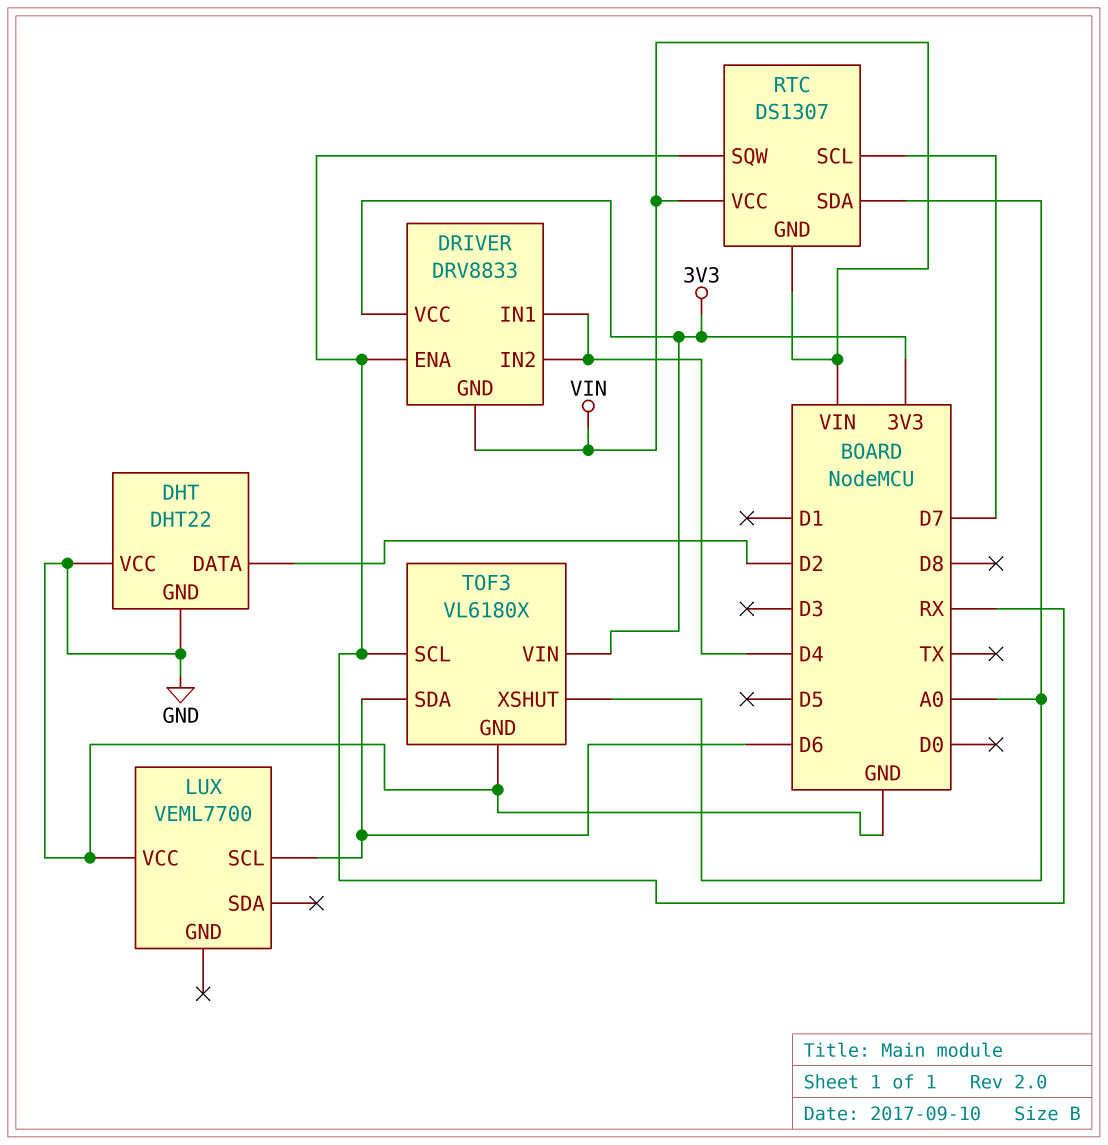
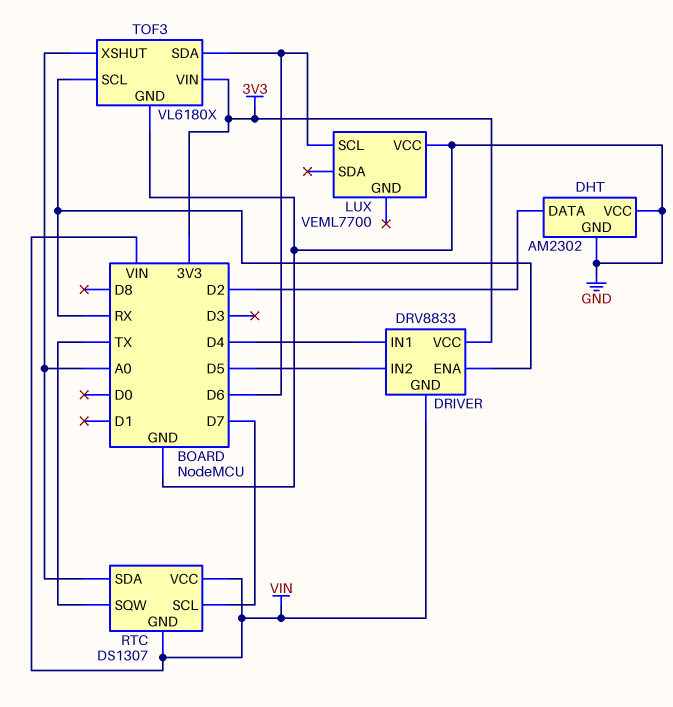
DHT: DHT22 -> AM2302
DRIVER pin IN2: D4 -> D5
RTC pin SQW: RX -> TX

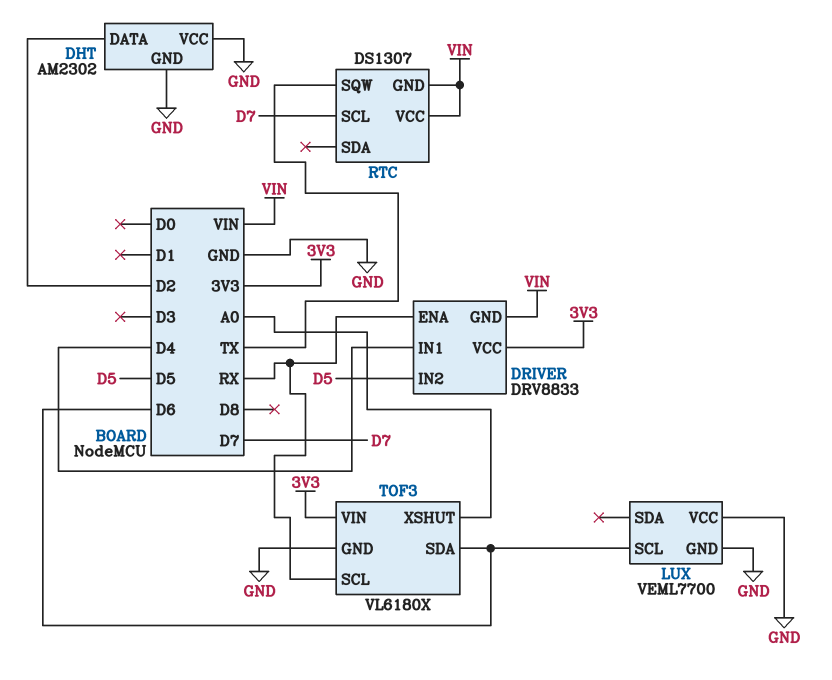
LUX pin GND: none -> GND
RTC pin SDA: A0 -> none

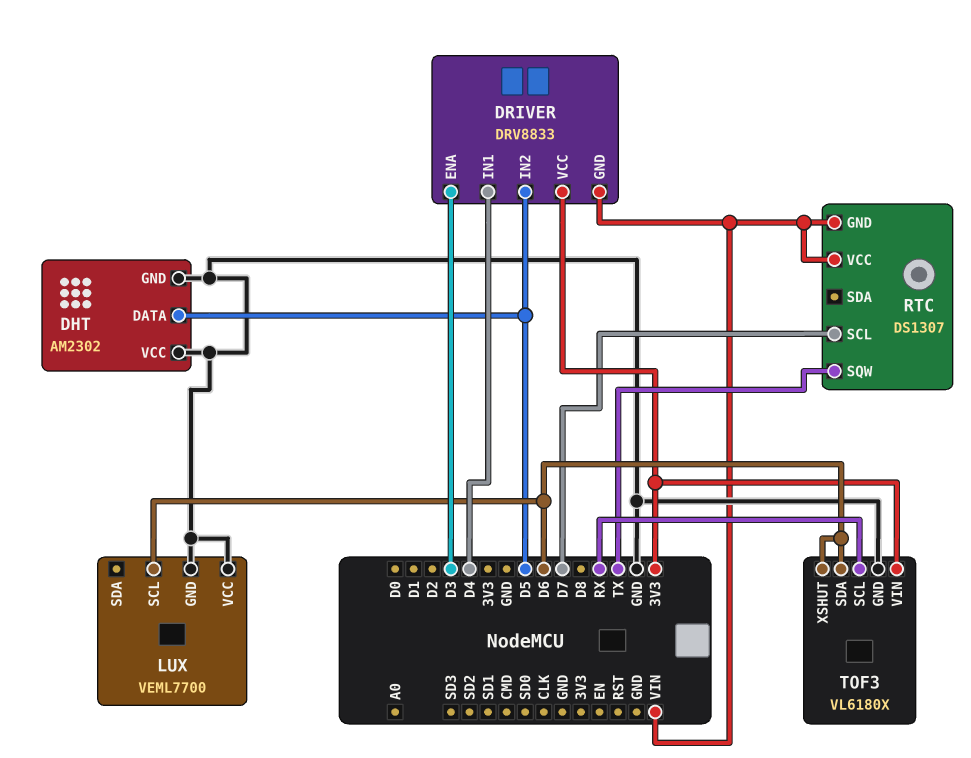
DHT pin DATA: D2 -> D5
DRIVER pin ENA: RX -> D3
TOF3 pin XSHUT: A0 -> D6

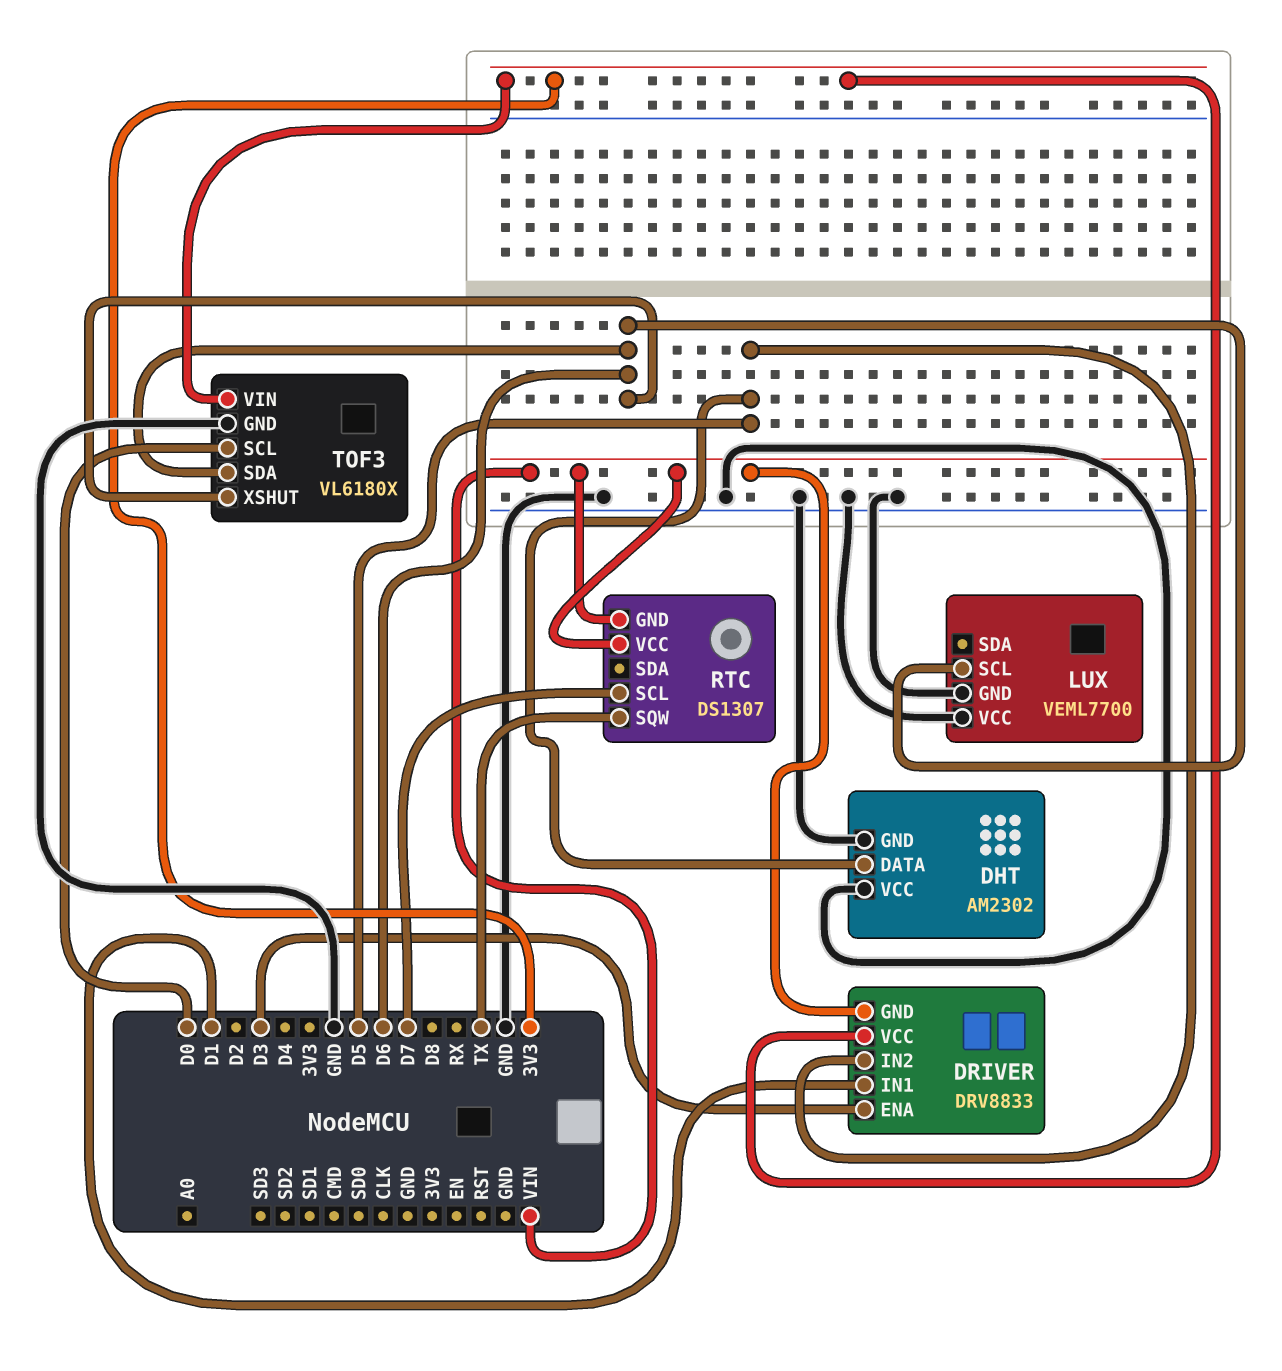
DRIVER pin IN1: D4 -> D1
TOF3 pin SCL: RX -> D0

